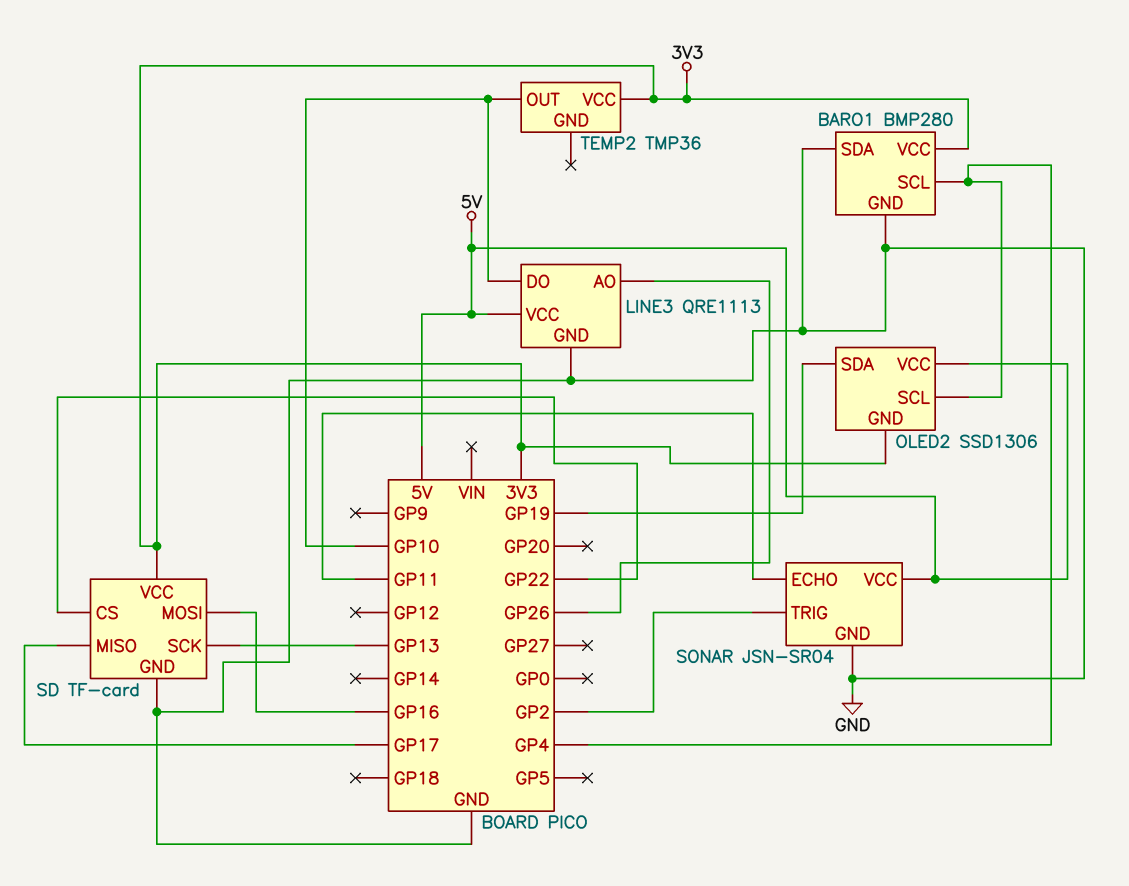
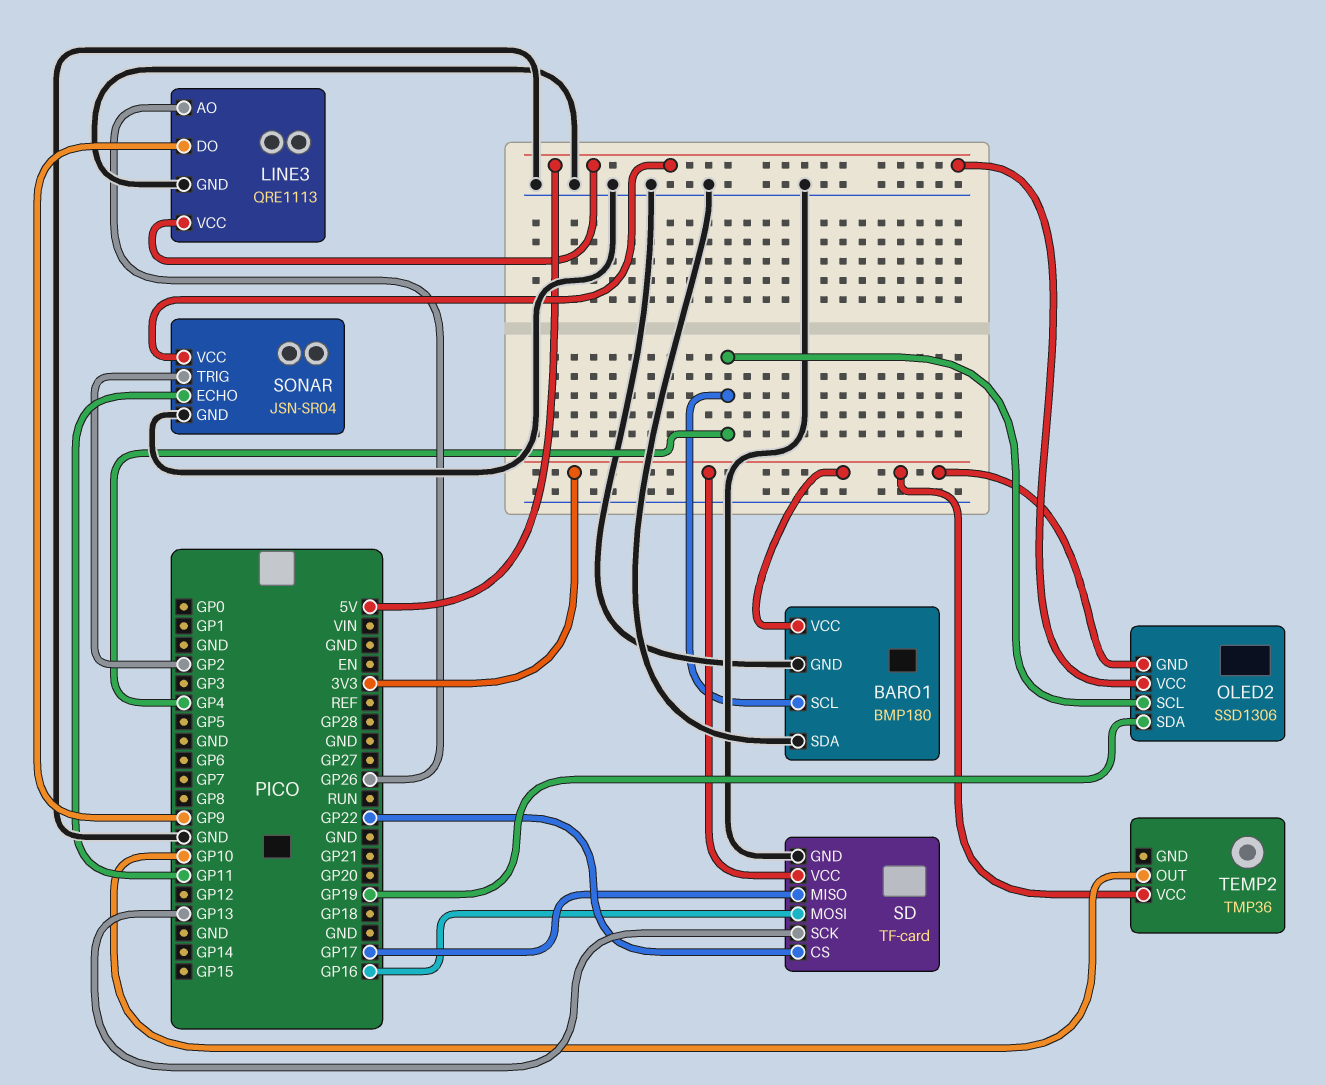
BARO1: BMP280 -> BMP180
LINE3 pin DO: GP10 -> GP9

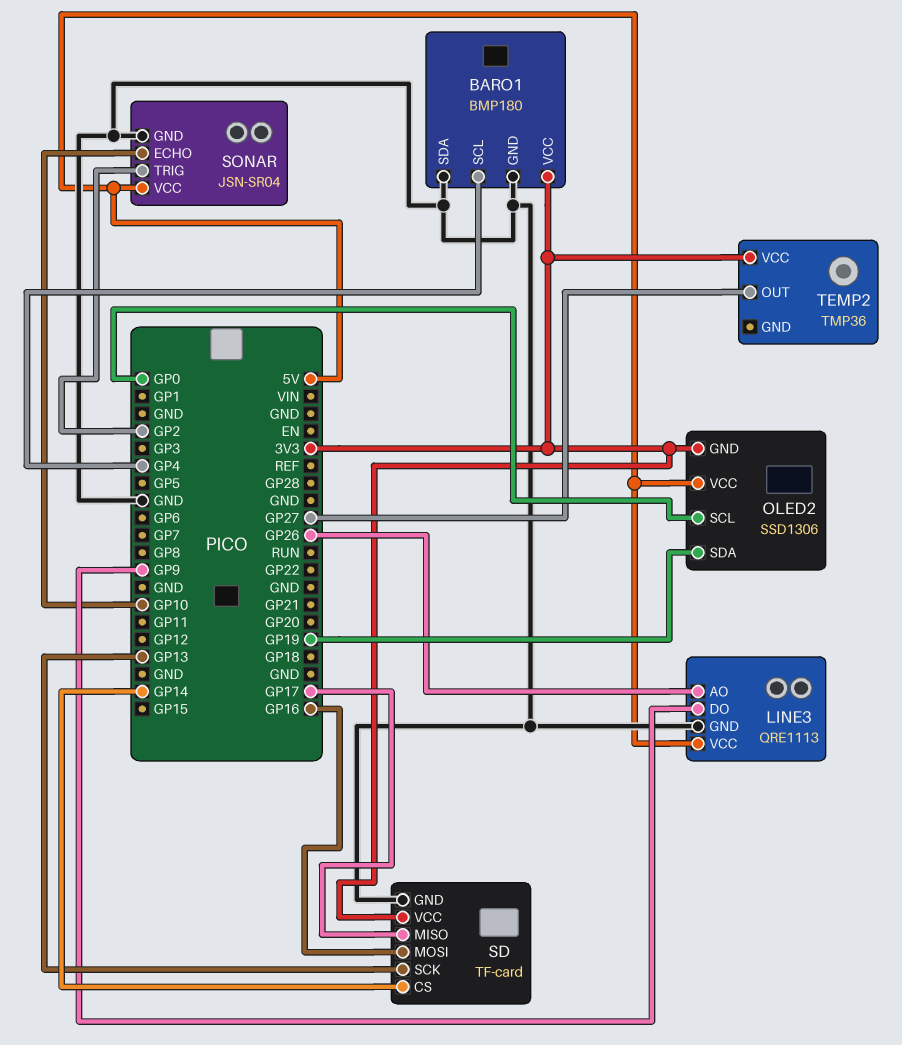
OLED2 pin SCL: GP4 -> GP0
SD pin CS: GP22 -> GP14
SONAR pin ECHO: GP11 -> GP10
TEMP2 pin OUT: GP10 -> GP27

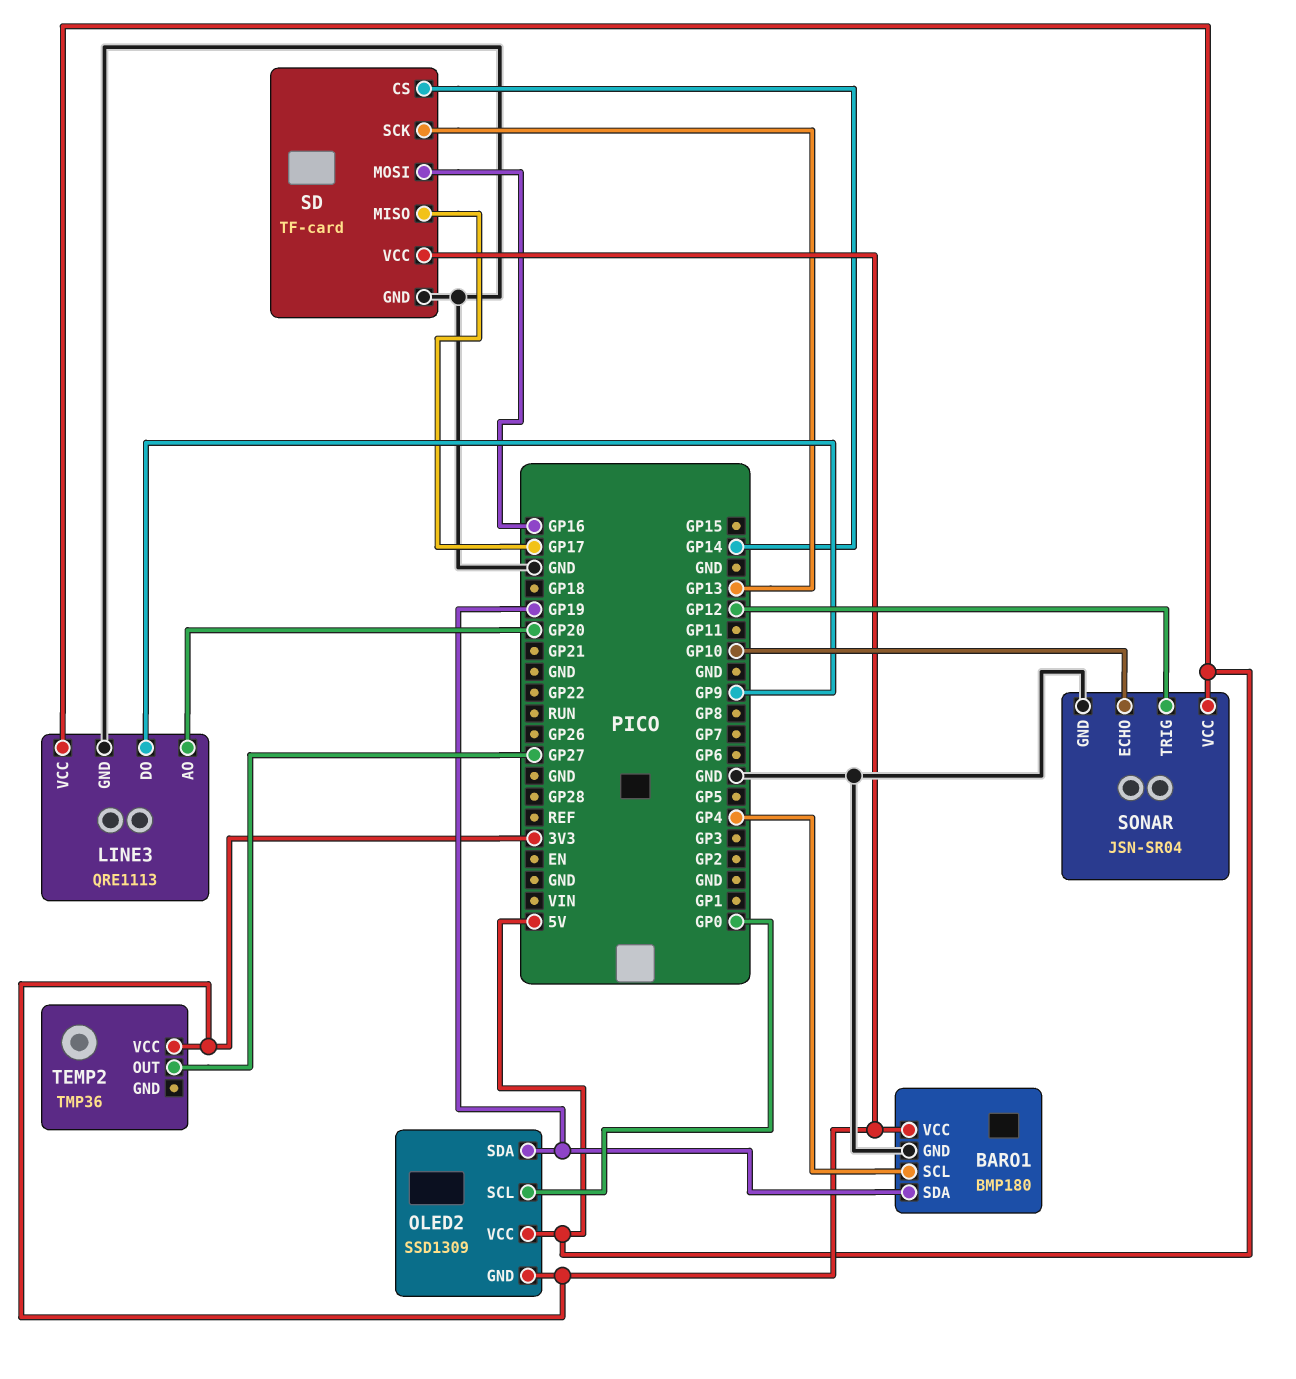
BARO1 pin SDA: GND -> GP19
LINE3 pin AO: GP26 -> GP20
OLED2: SSD1306 -> SSD1309
SONAR pin TRIG: GP2 -> GP12

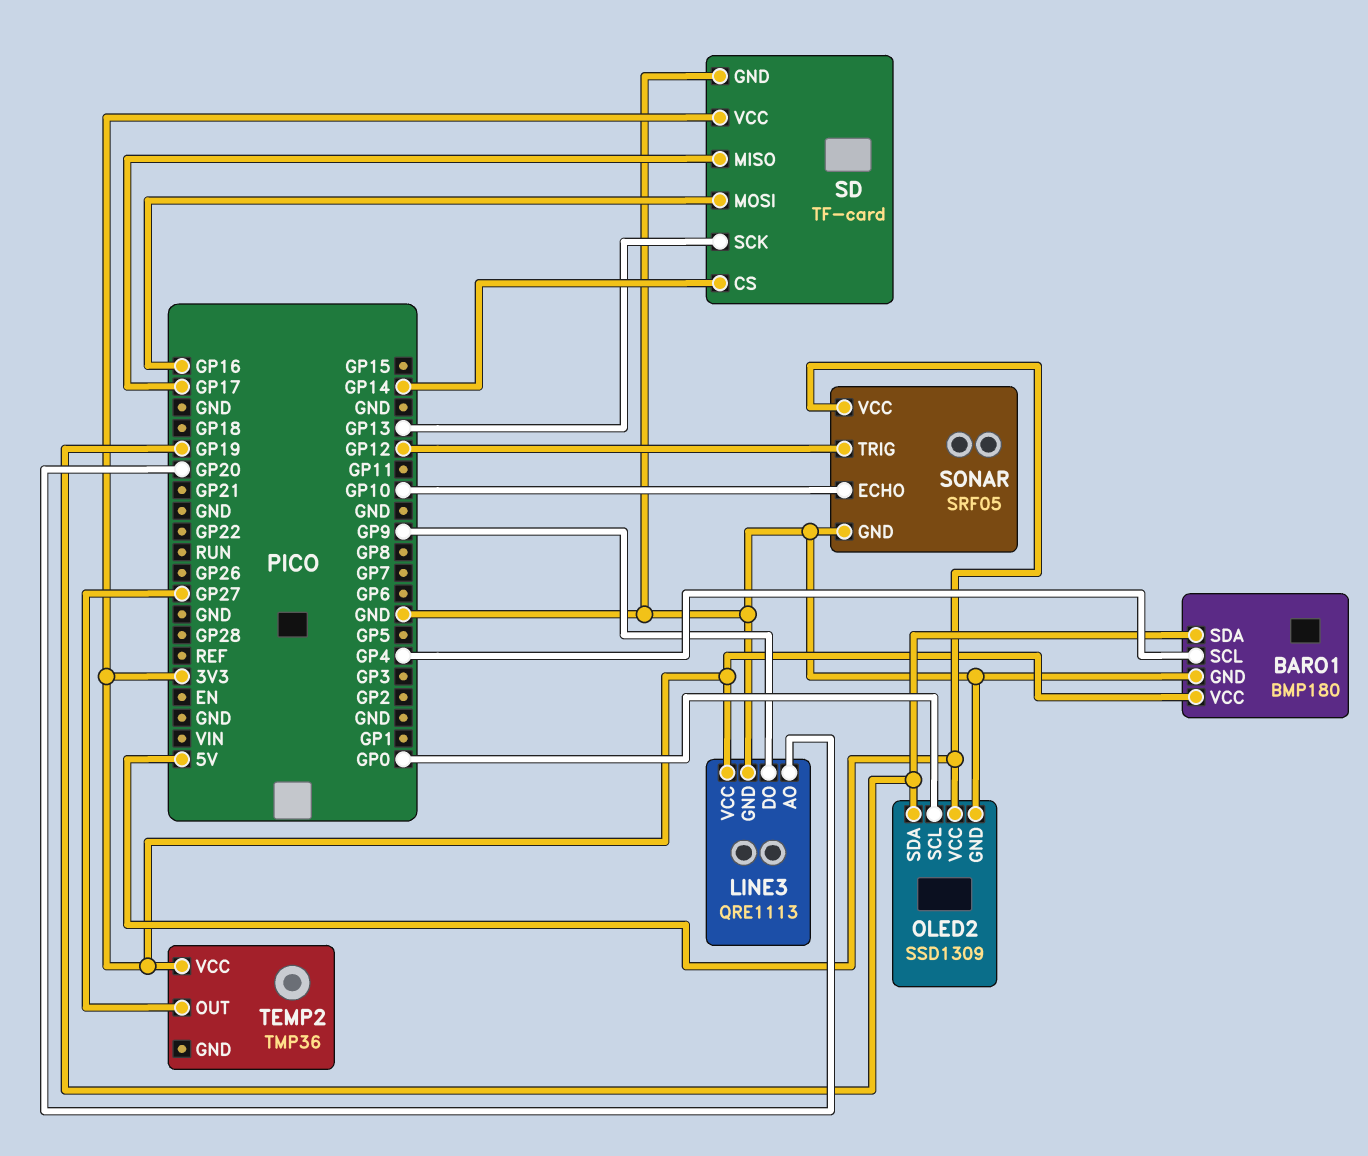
LINE3 pin VCC: 5V -> 3V3
OLED2 pin GND: 3V3 -> GND
SONAR: JSN-SR04 -> SRF05

